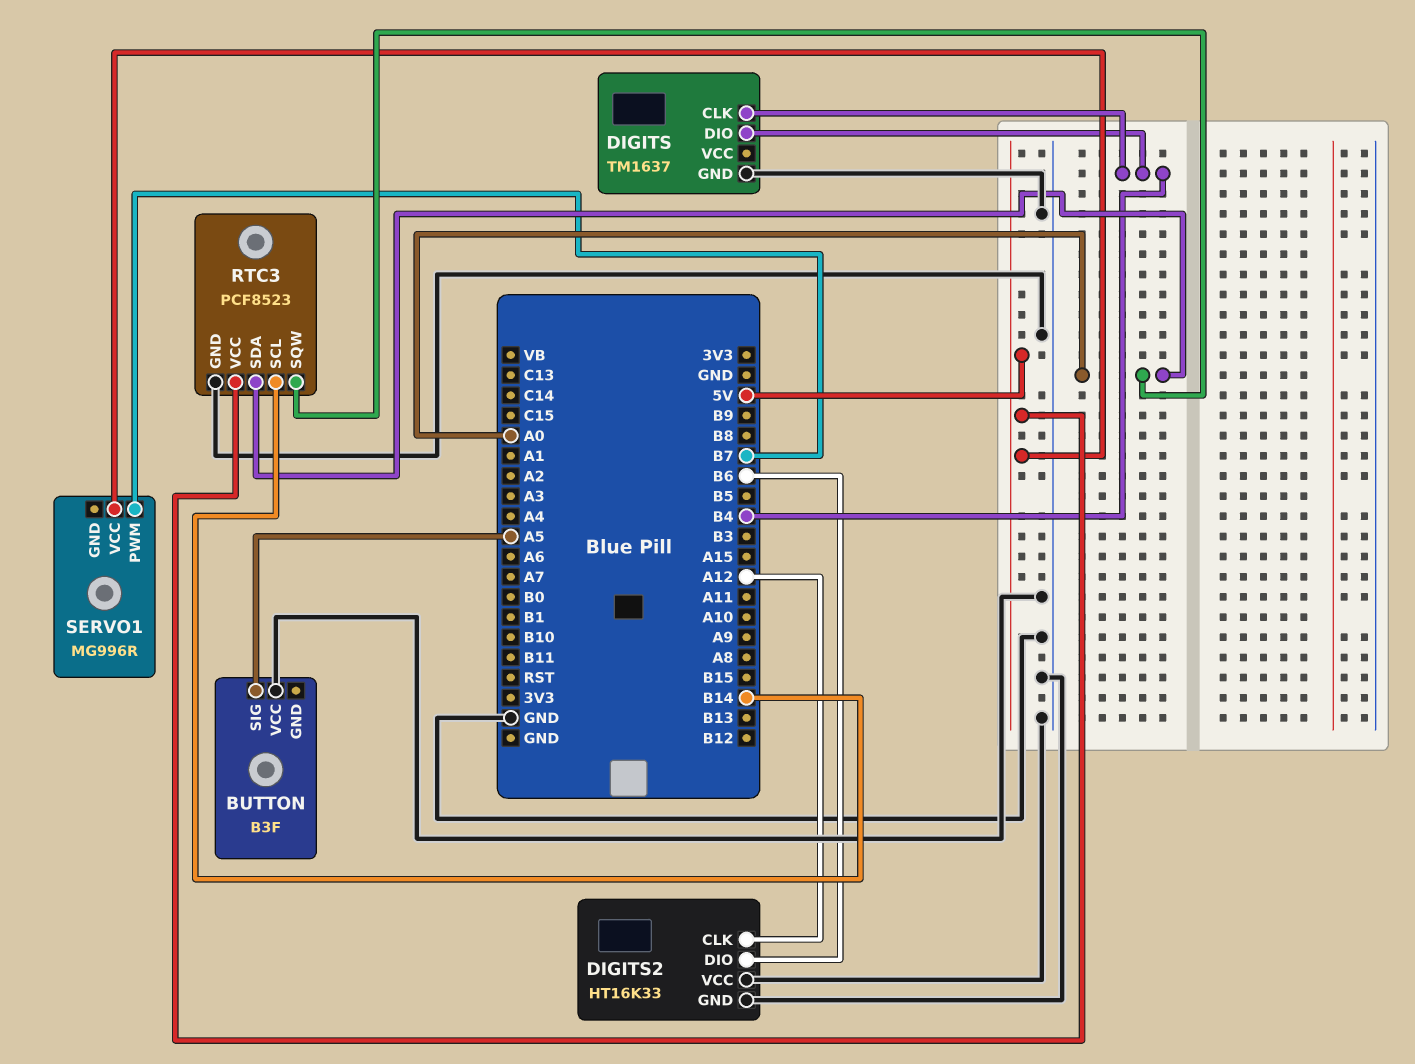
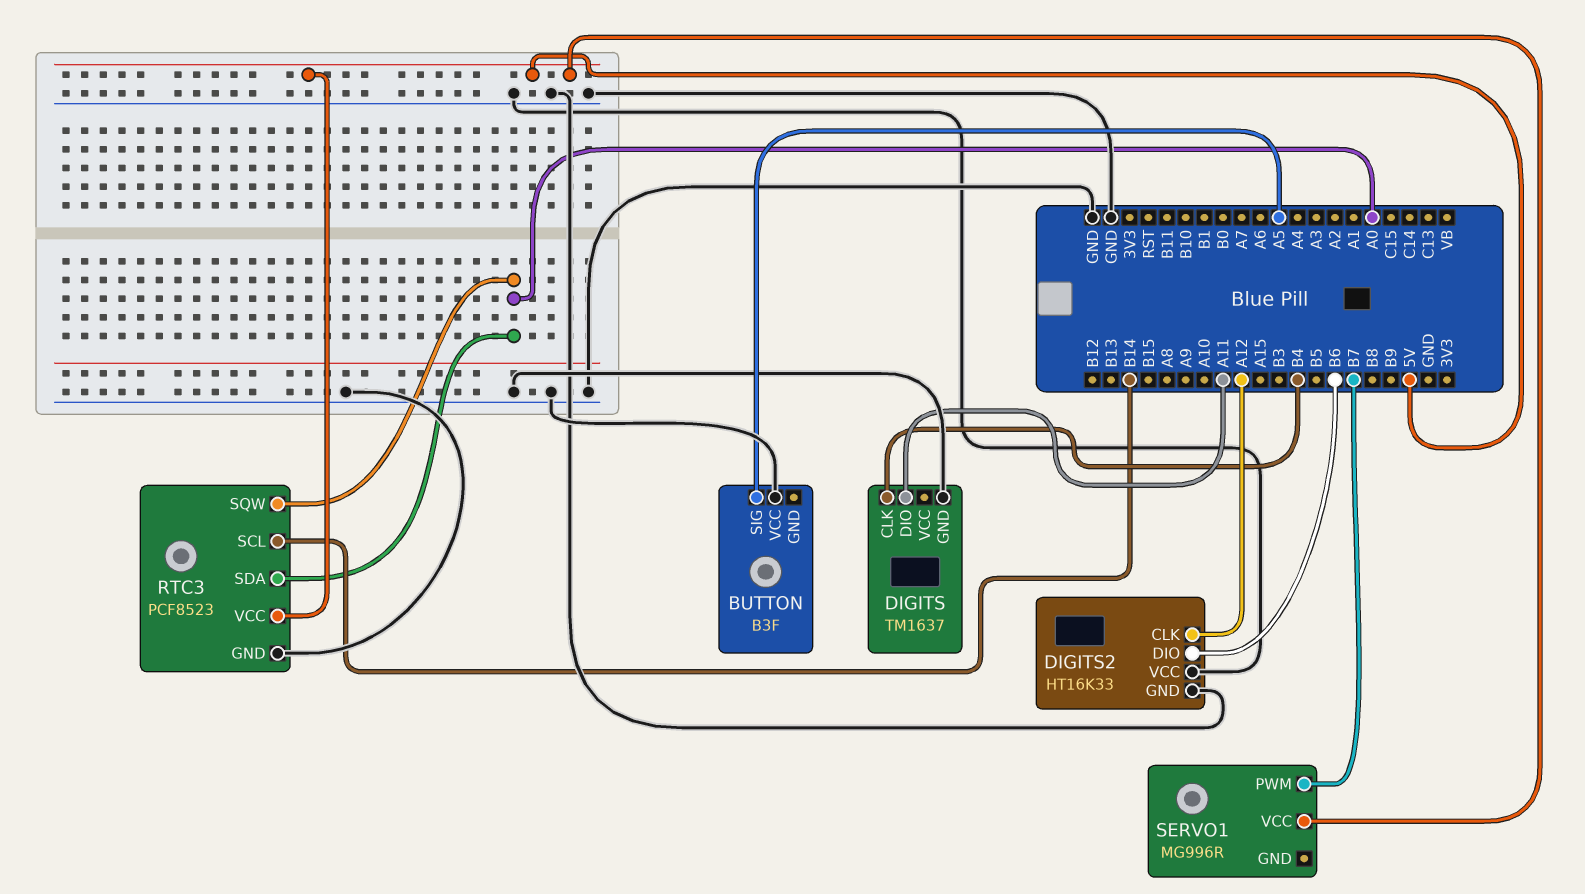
DIGITS pin DIO: B4 -> A11

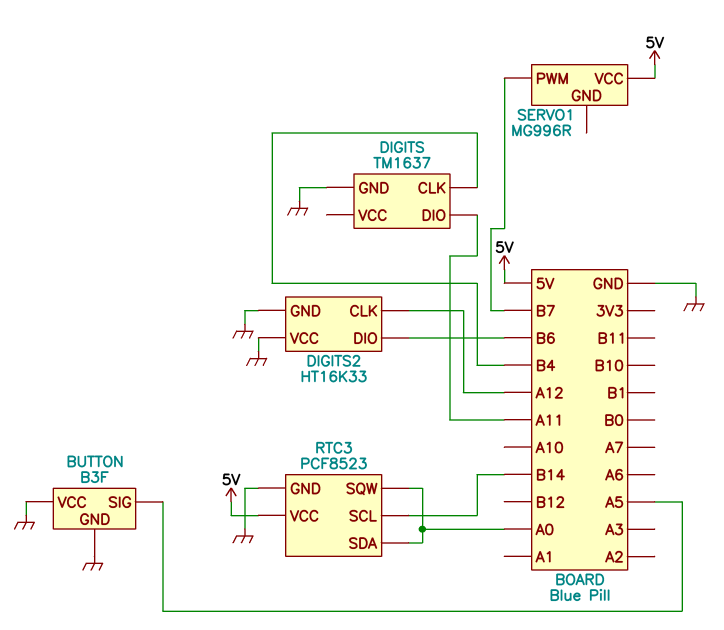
BUTTON pin GND: none -> GND

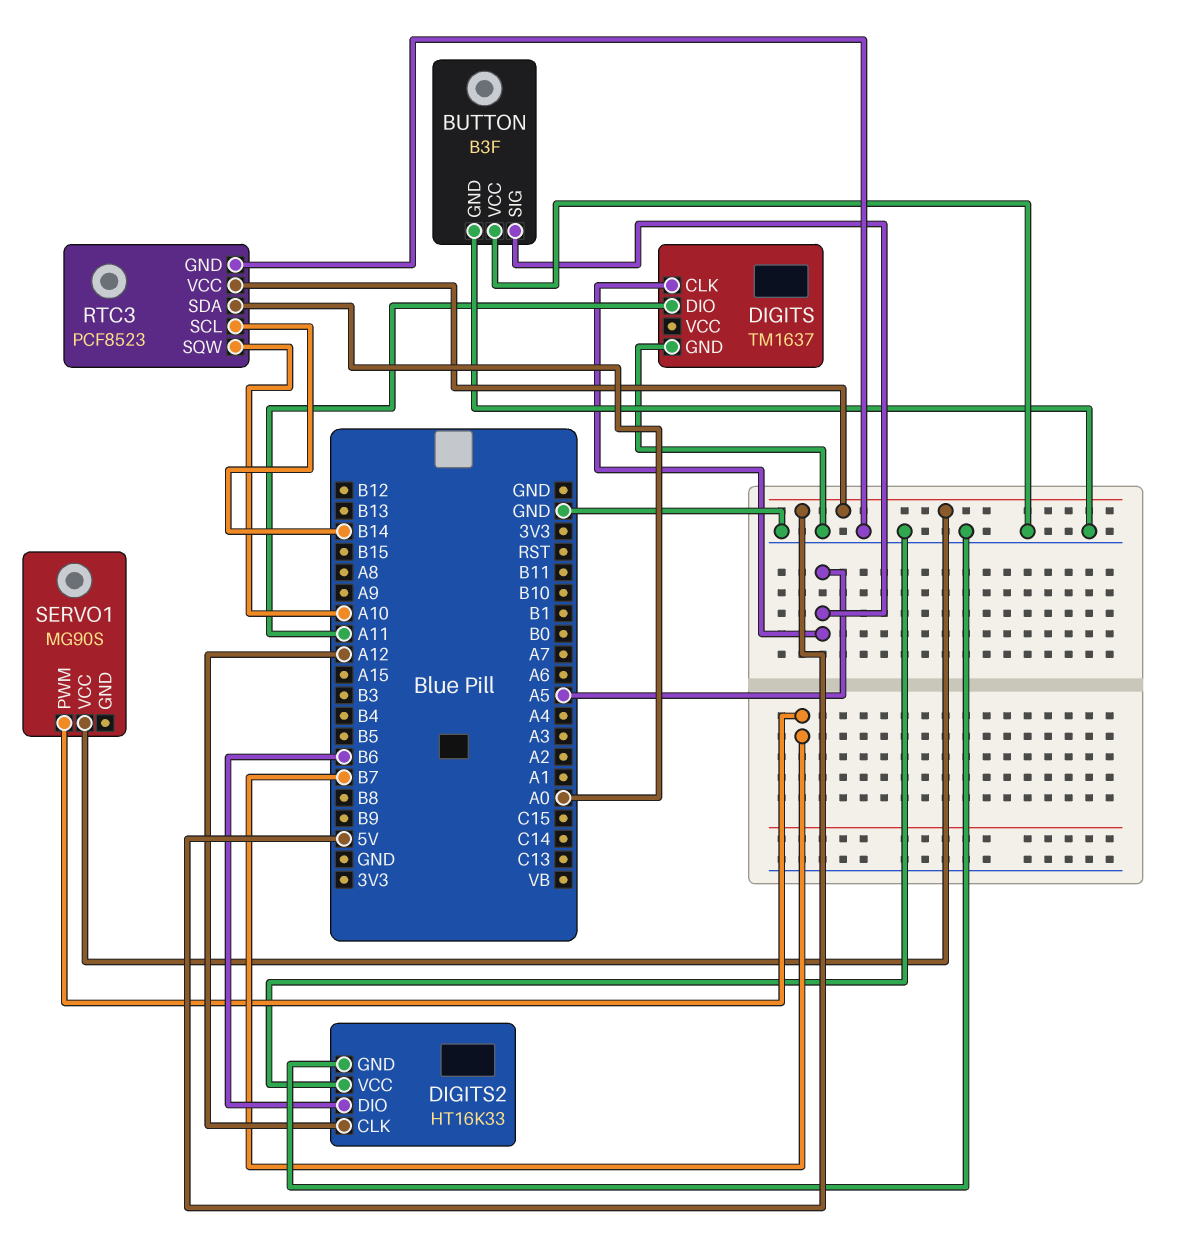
DIGITS pin CLK: B4 -> A5
RTC3 pin SQW: A0 -> A10
SERVO1: MG996R -> MG90S

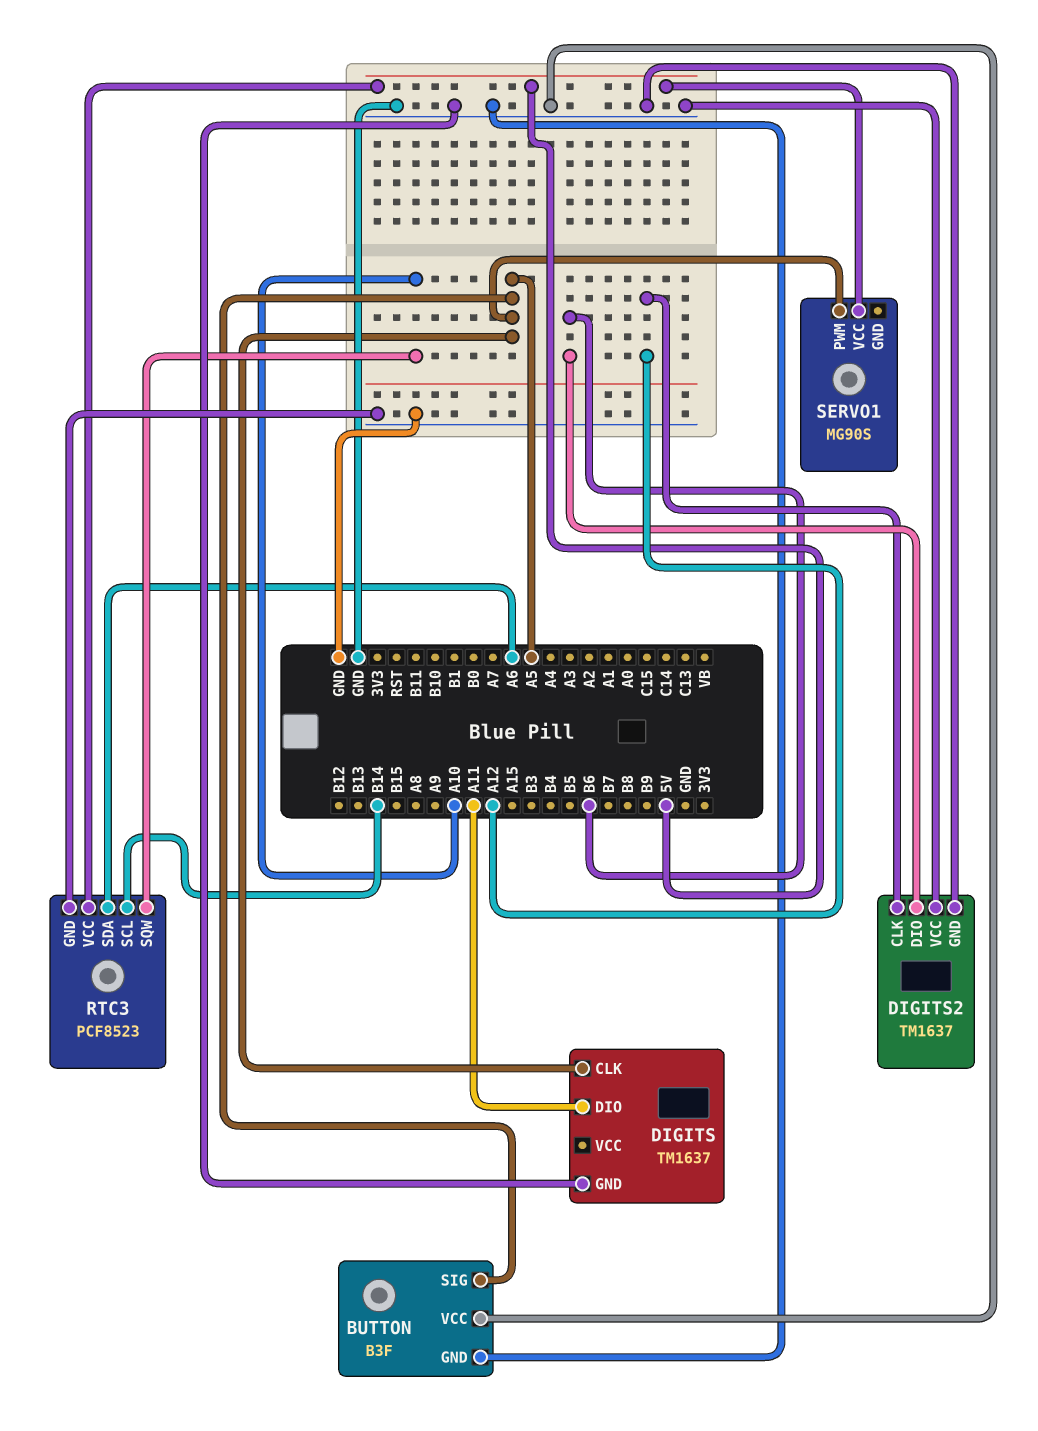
DIGITS2: HT16K33 -> TM1637
RTC3 pin SDA: A0 -> A6
SERVO1 pin PWM: B7 -> A5

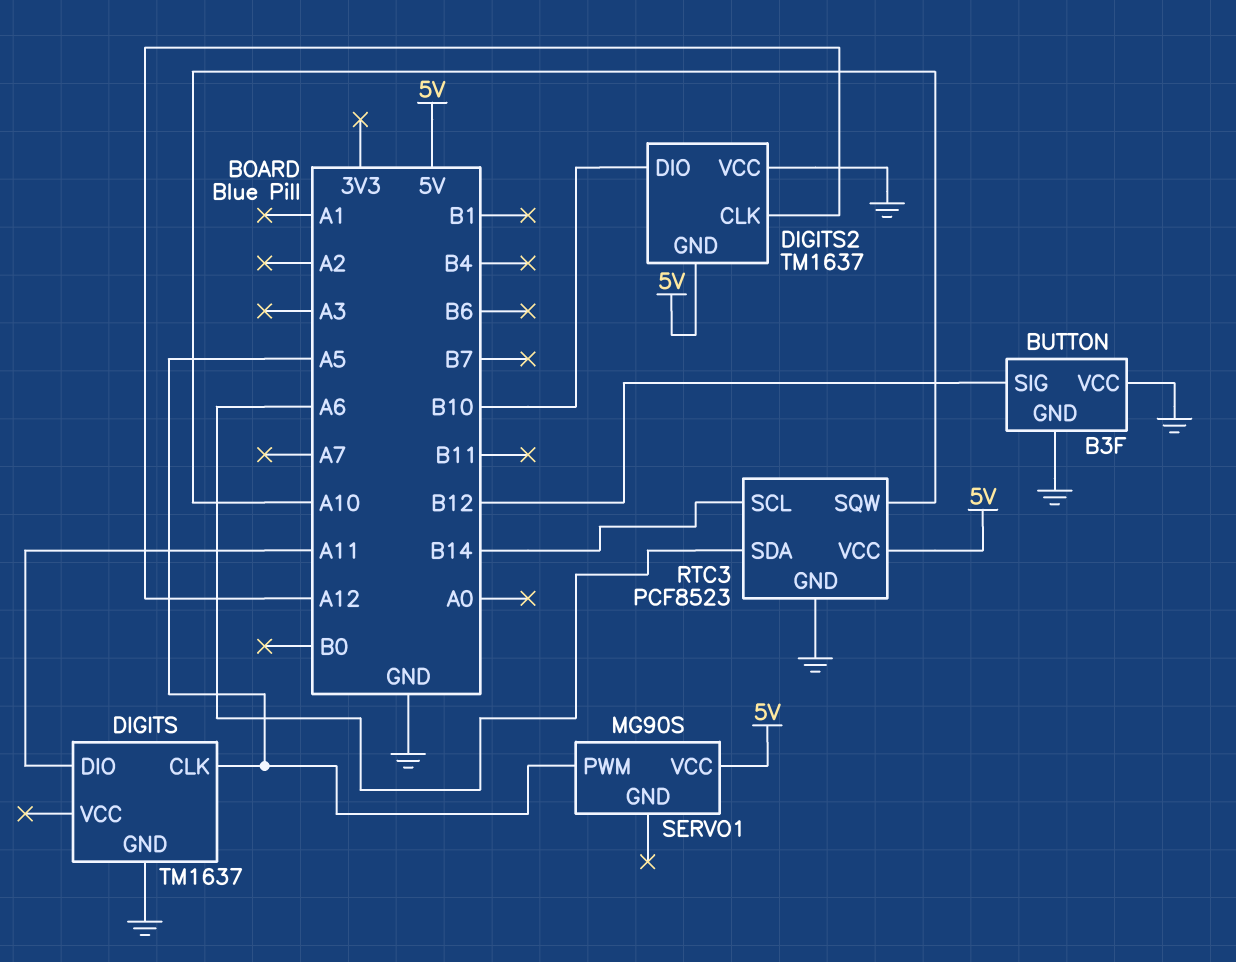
BUTTON pin SIG: A5 -> B12
DIGITS2 pin DIO: B6 -> B10
DIGITS2 pin GND: GND -> 5V

